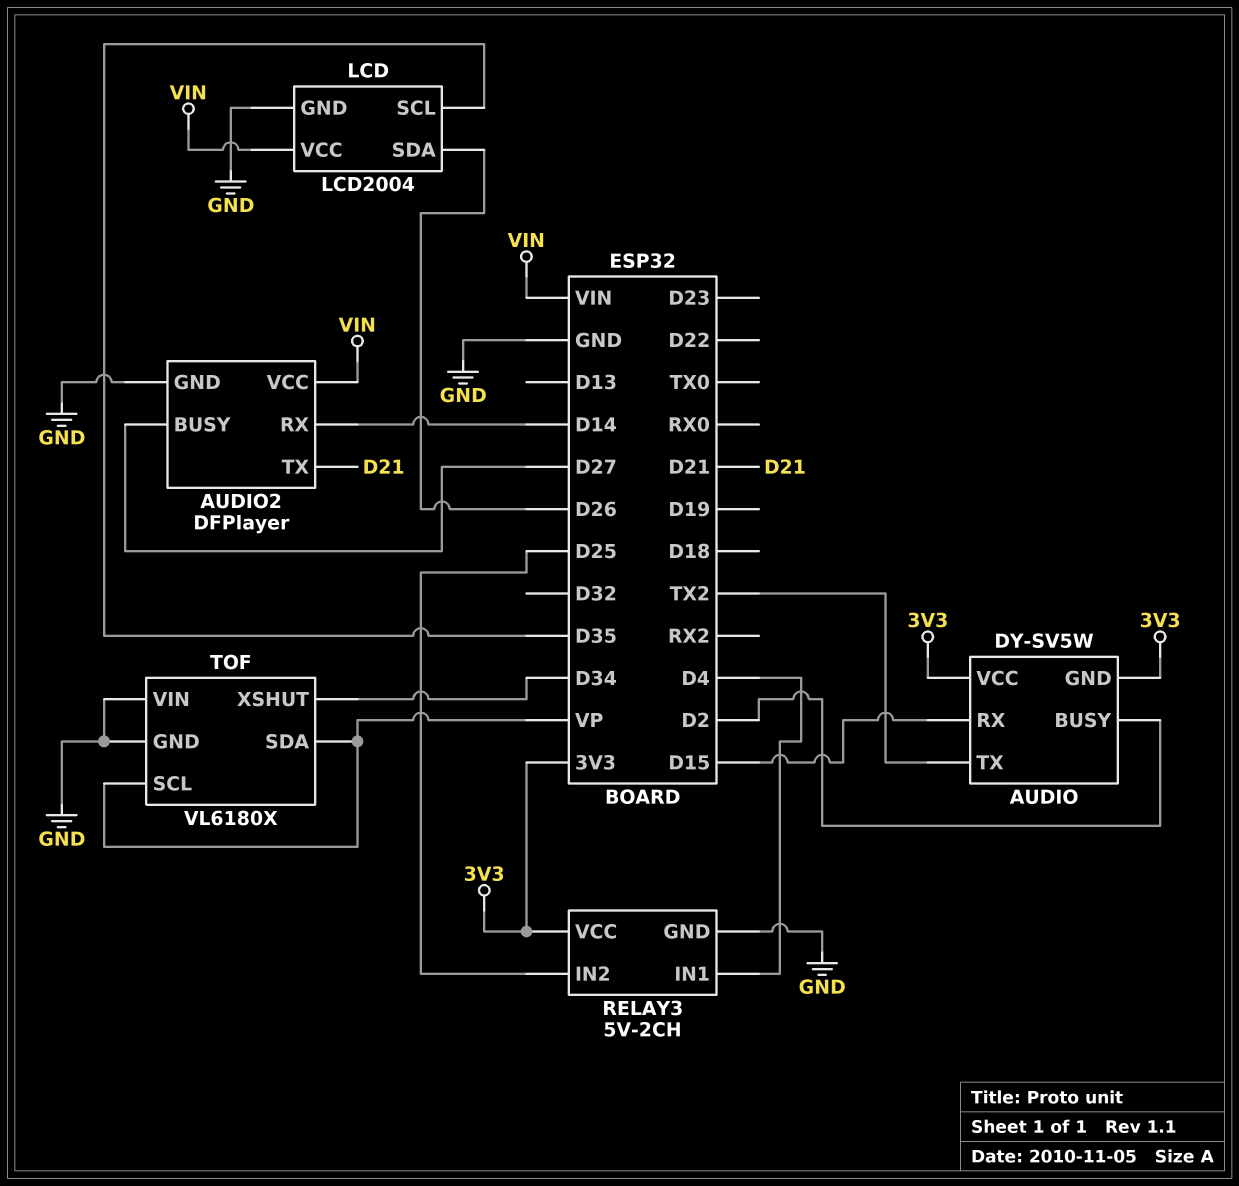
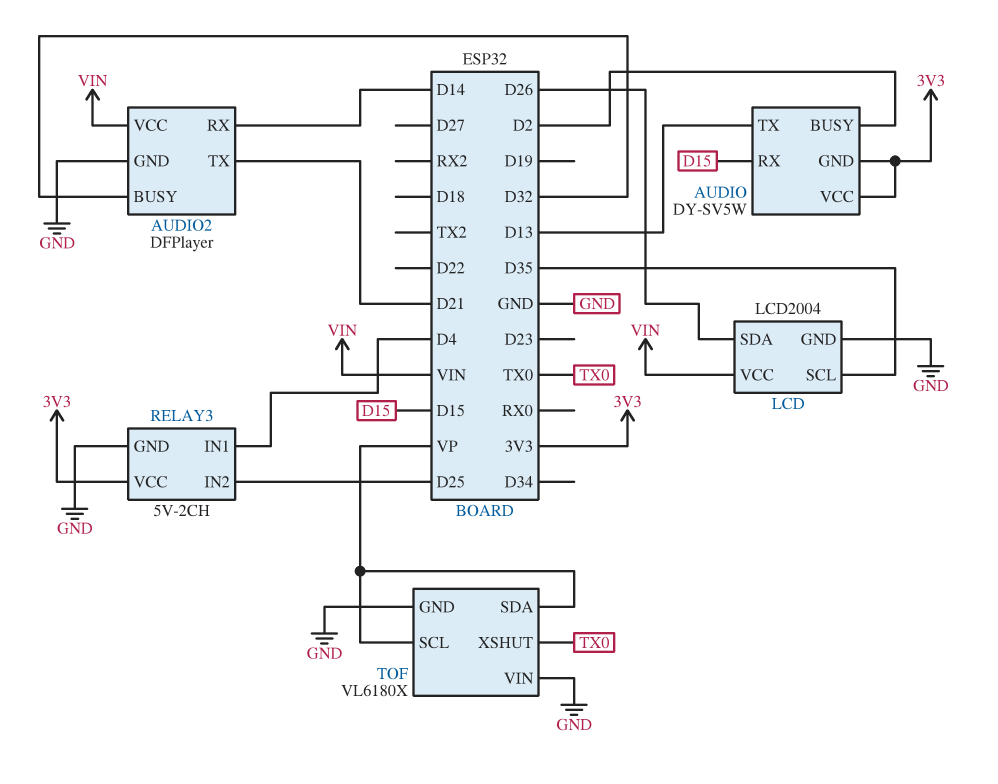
AUDIO pin TX: TX2 -> D13
AUDIO2 pin BUSY: D27 -> D32
TOF pin XSHUT: D34 -> TX0

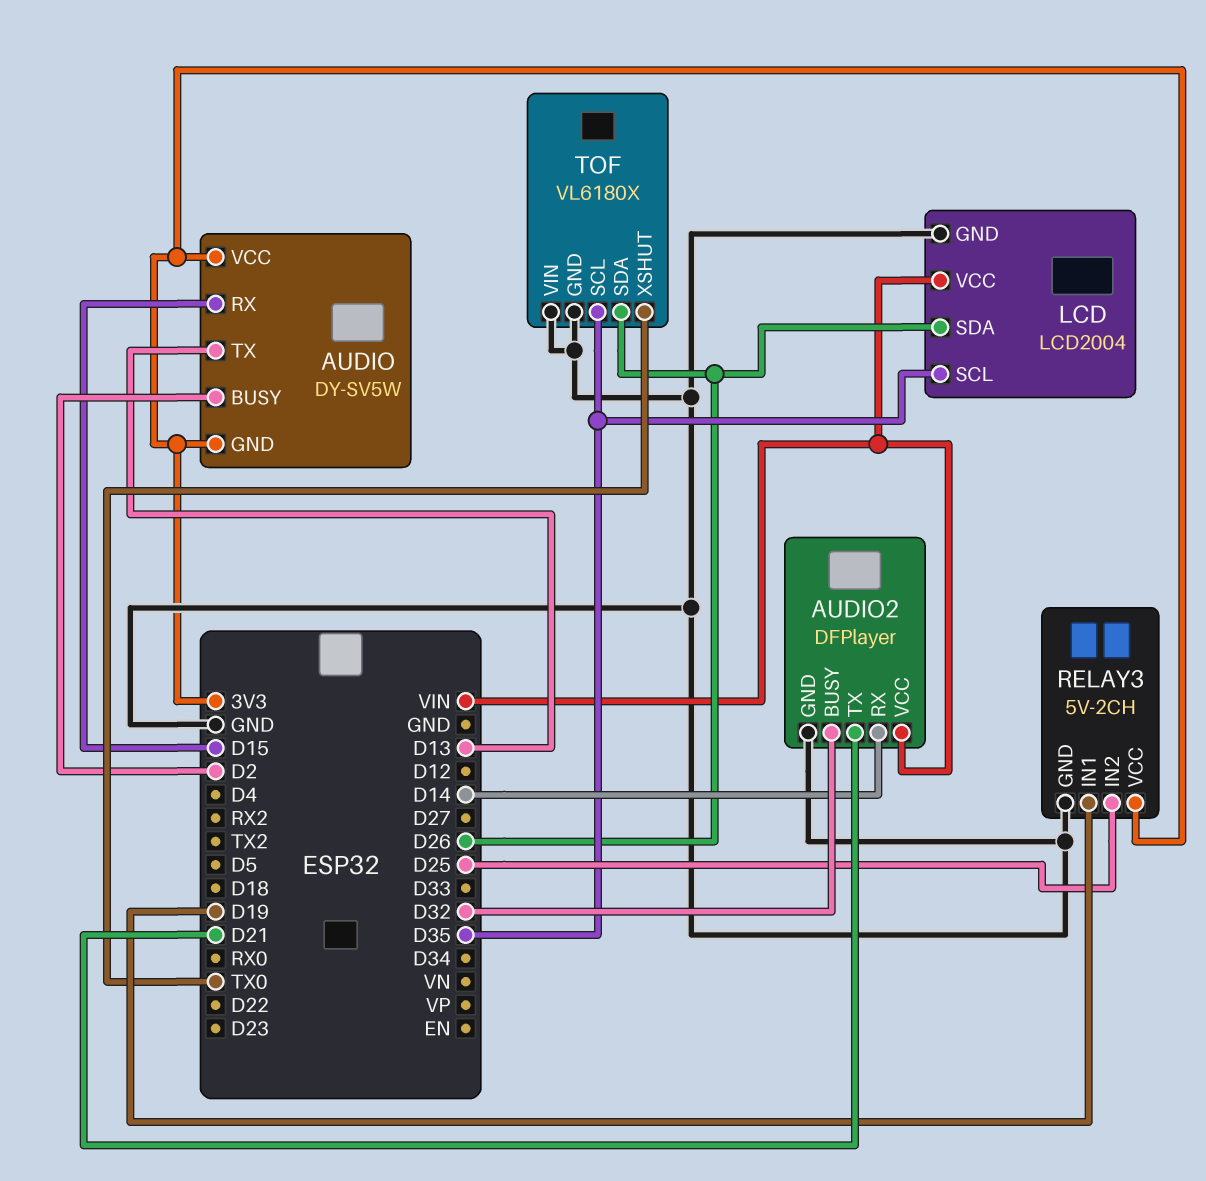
RELAY3 pin IN1: D4 -> D19
TOF pin SCL: VP -> D35
TOF pin SDA: VP -> D26

